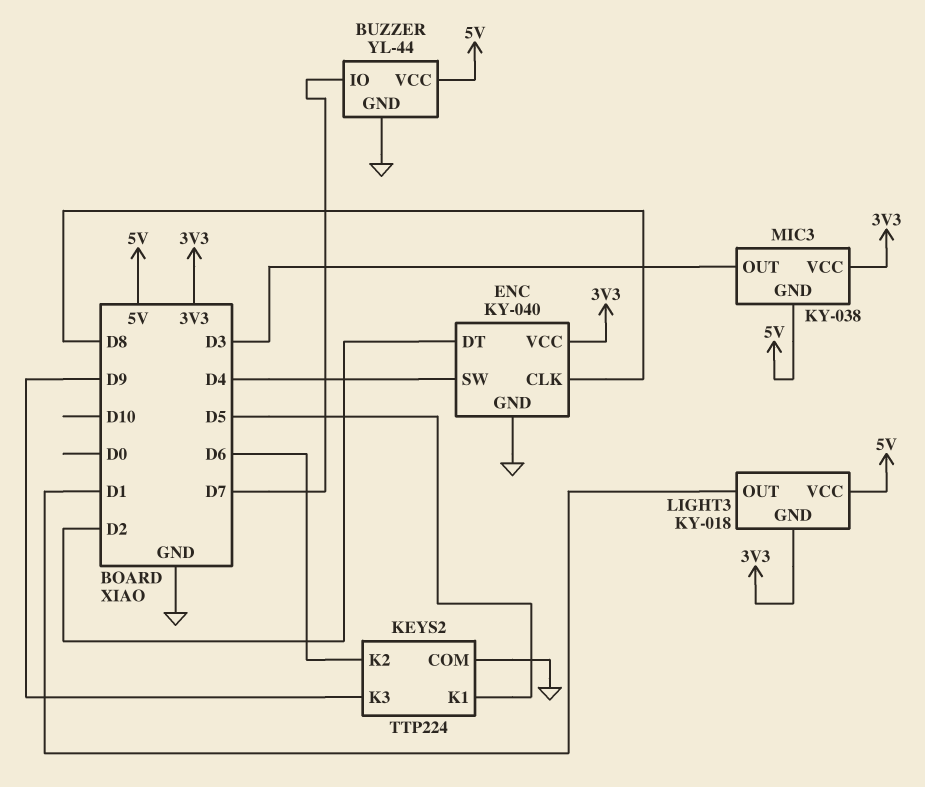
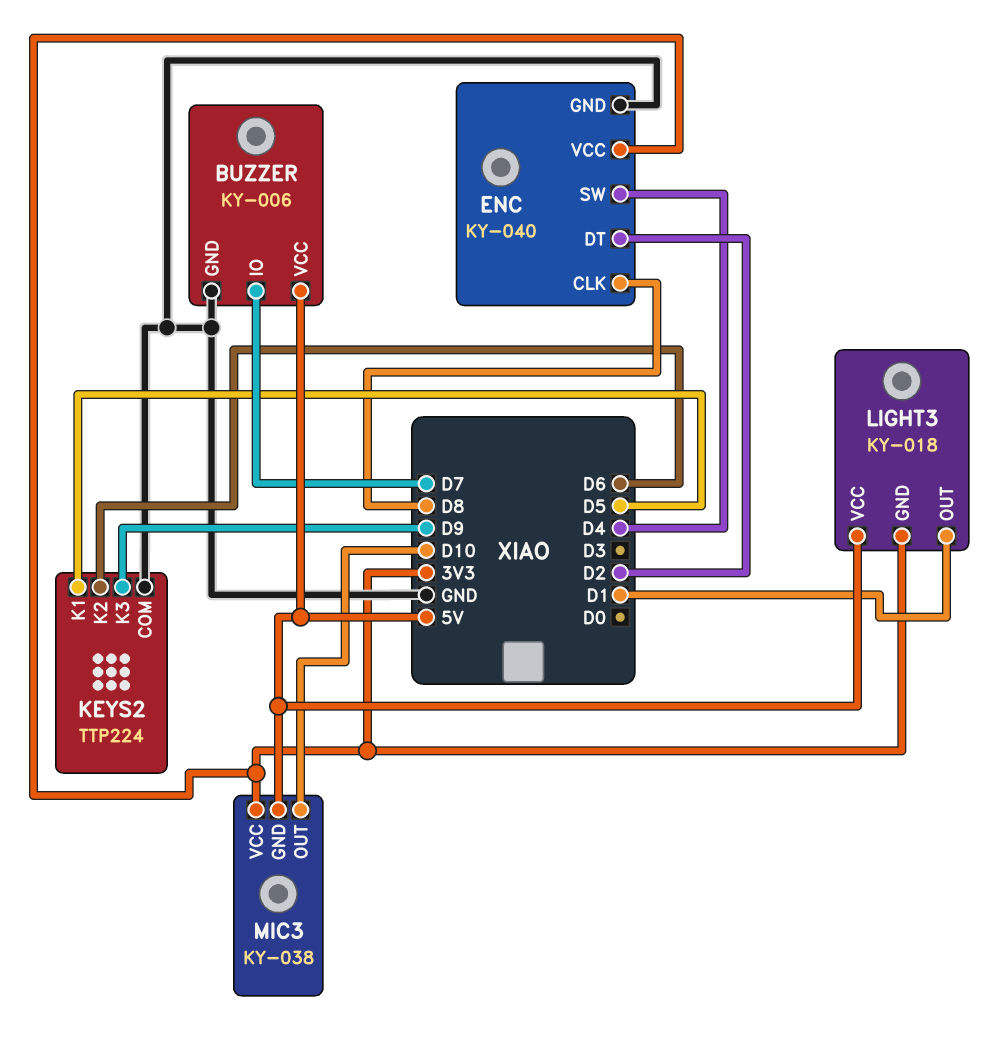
BUZZER: YL-44 -> KY-006
MIC3 pin OUT: D3 -> D10

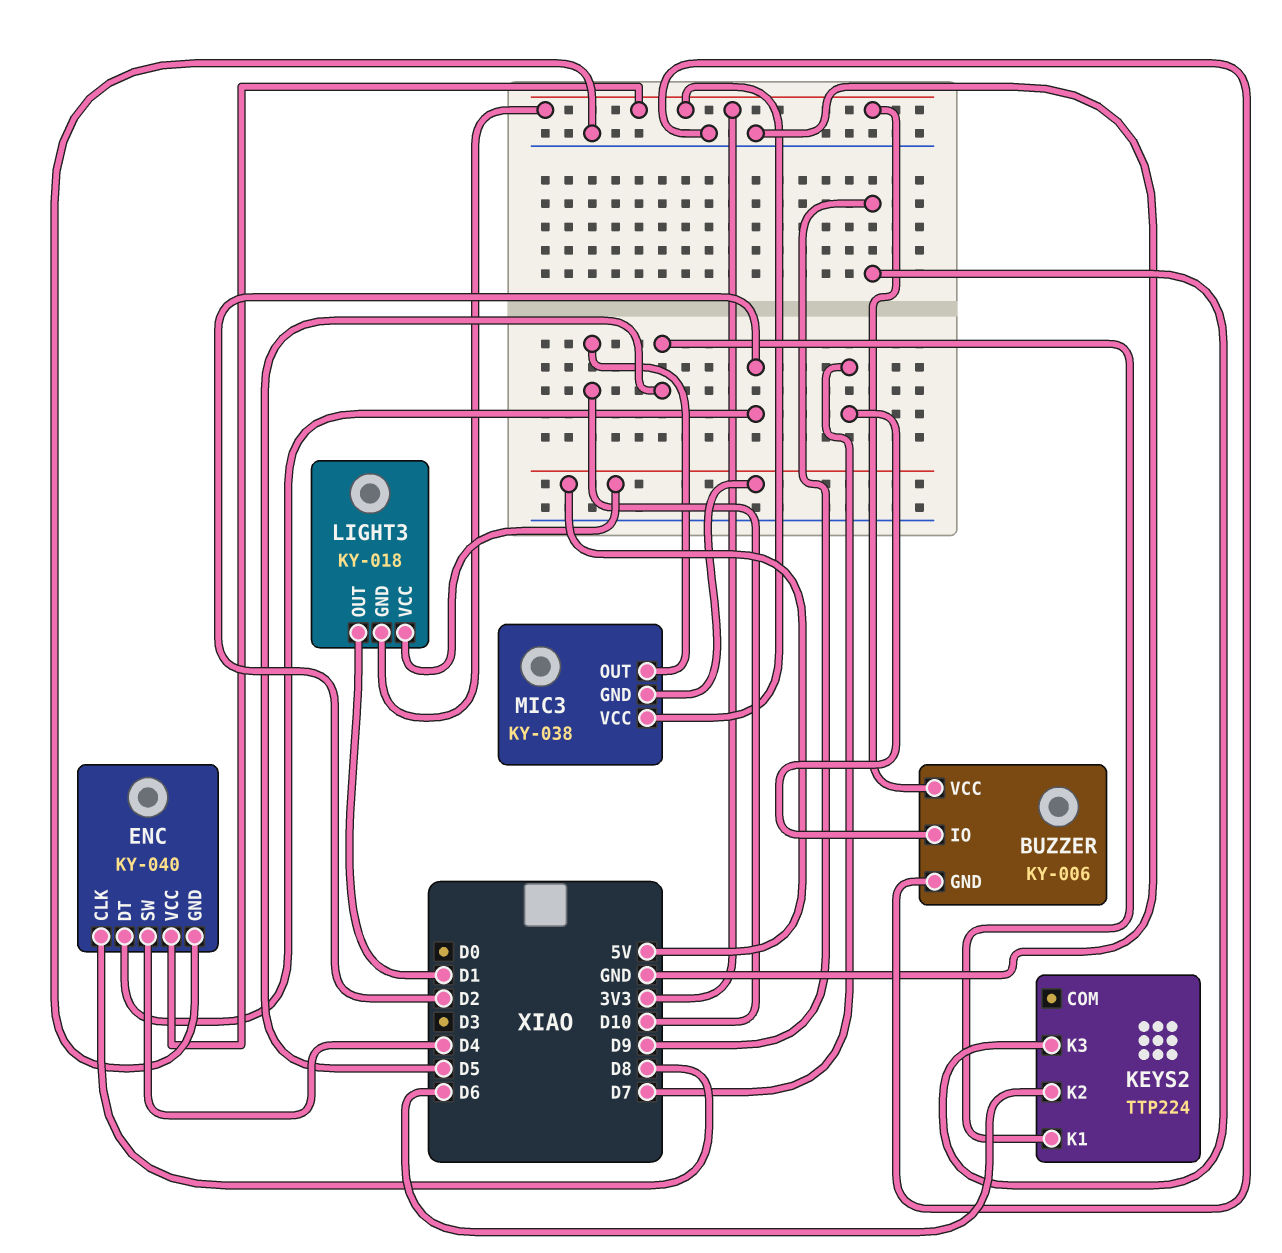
BUZZER pin VCC: 5V -> 3V3
KEYS2 pin COM: GND -> none

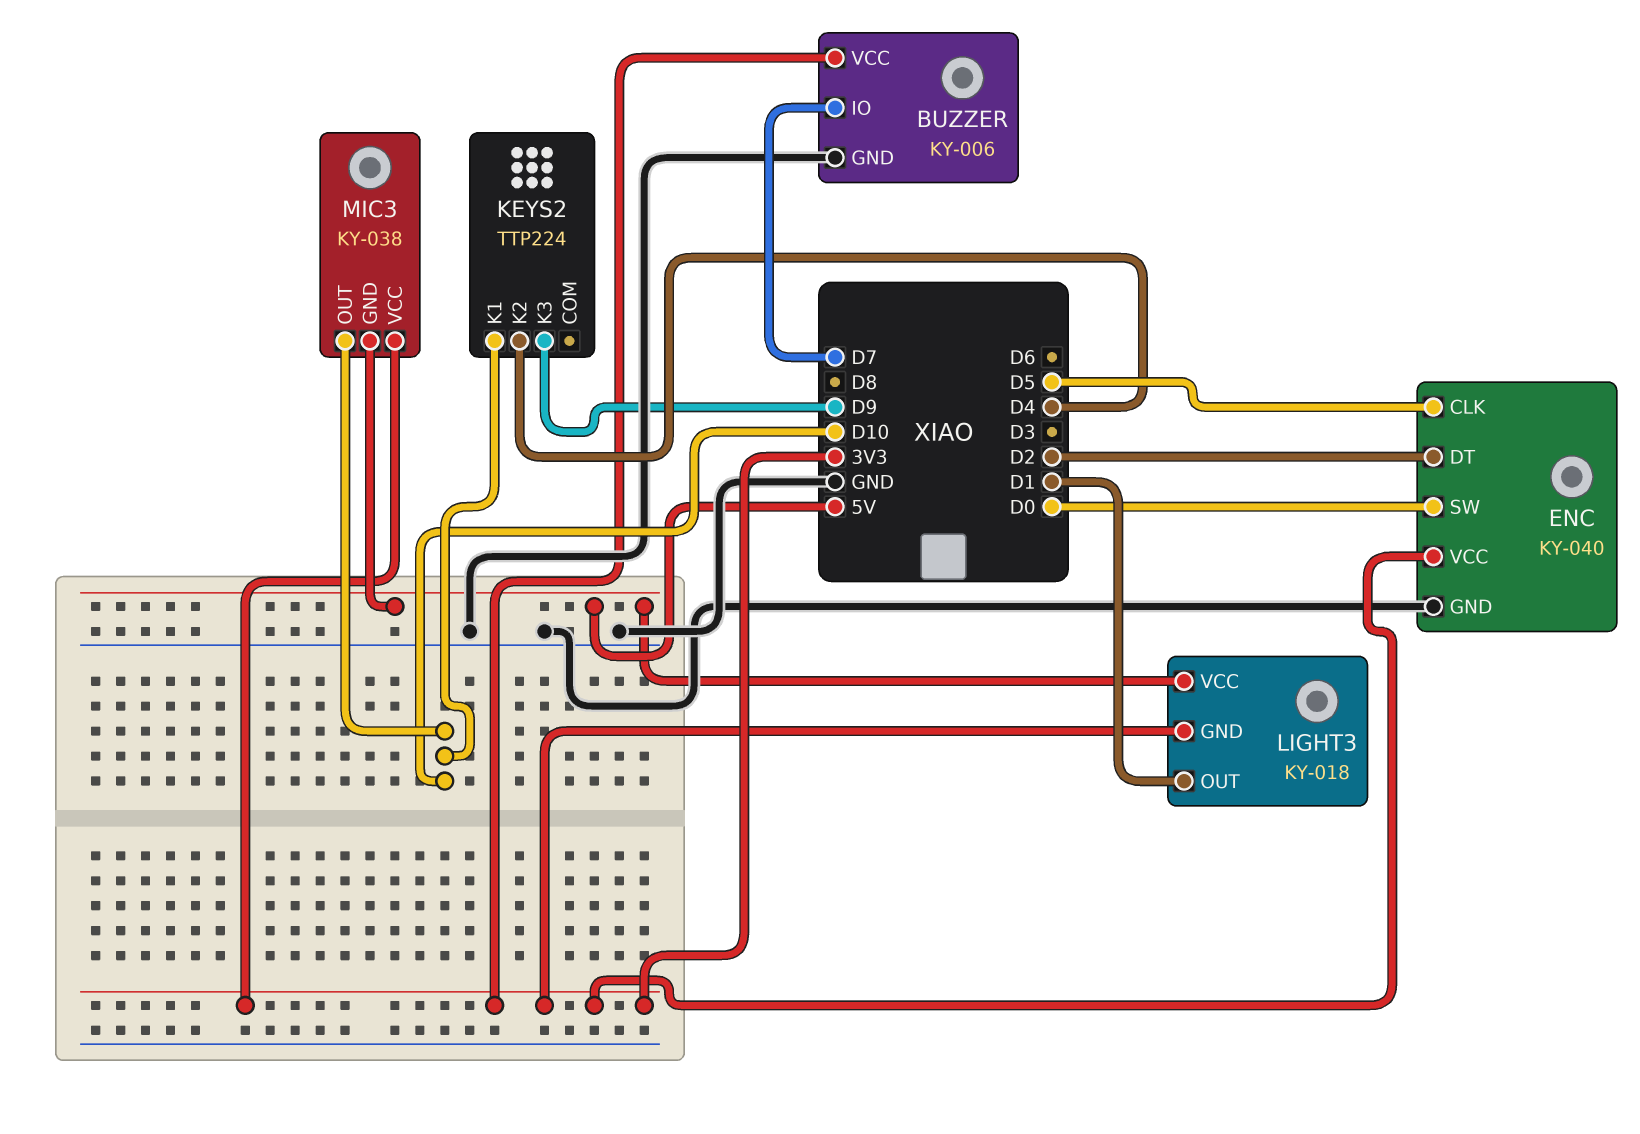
ENC pin CLK: D8 -> D5
ENC pin SW: D4 -> D0
KEYS2 pin K1: D5 -> D10
KEYS2 pin K2: D6 -> D4

